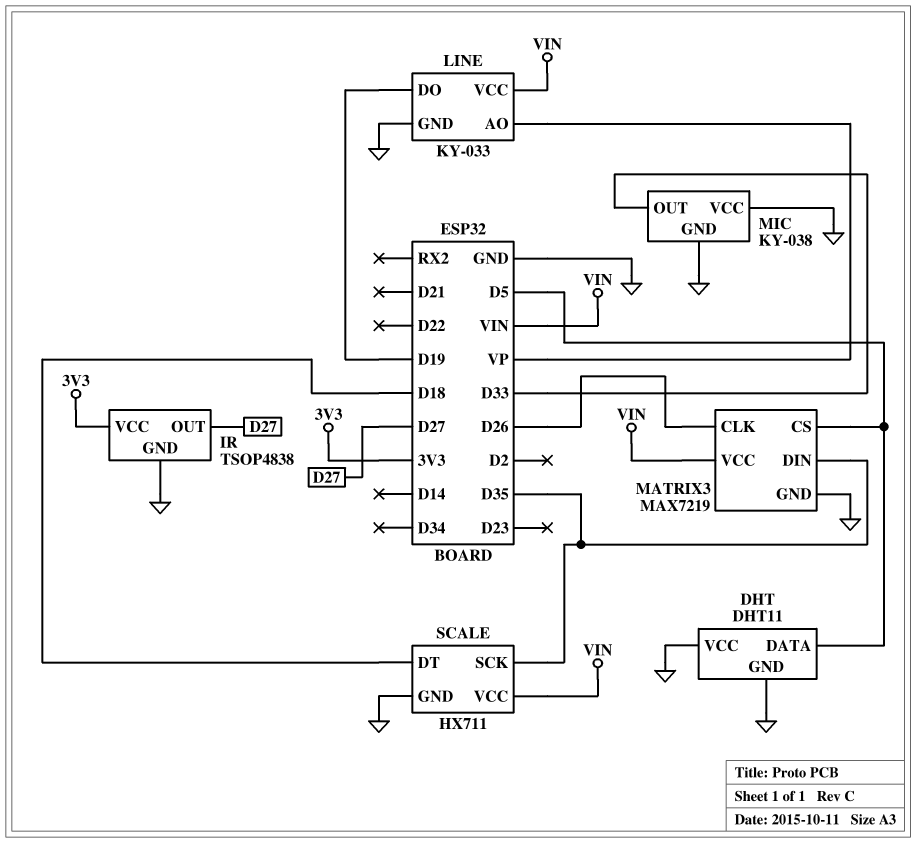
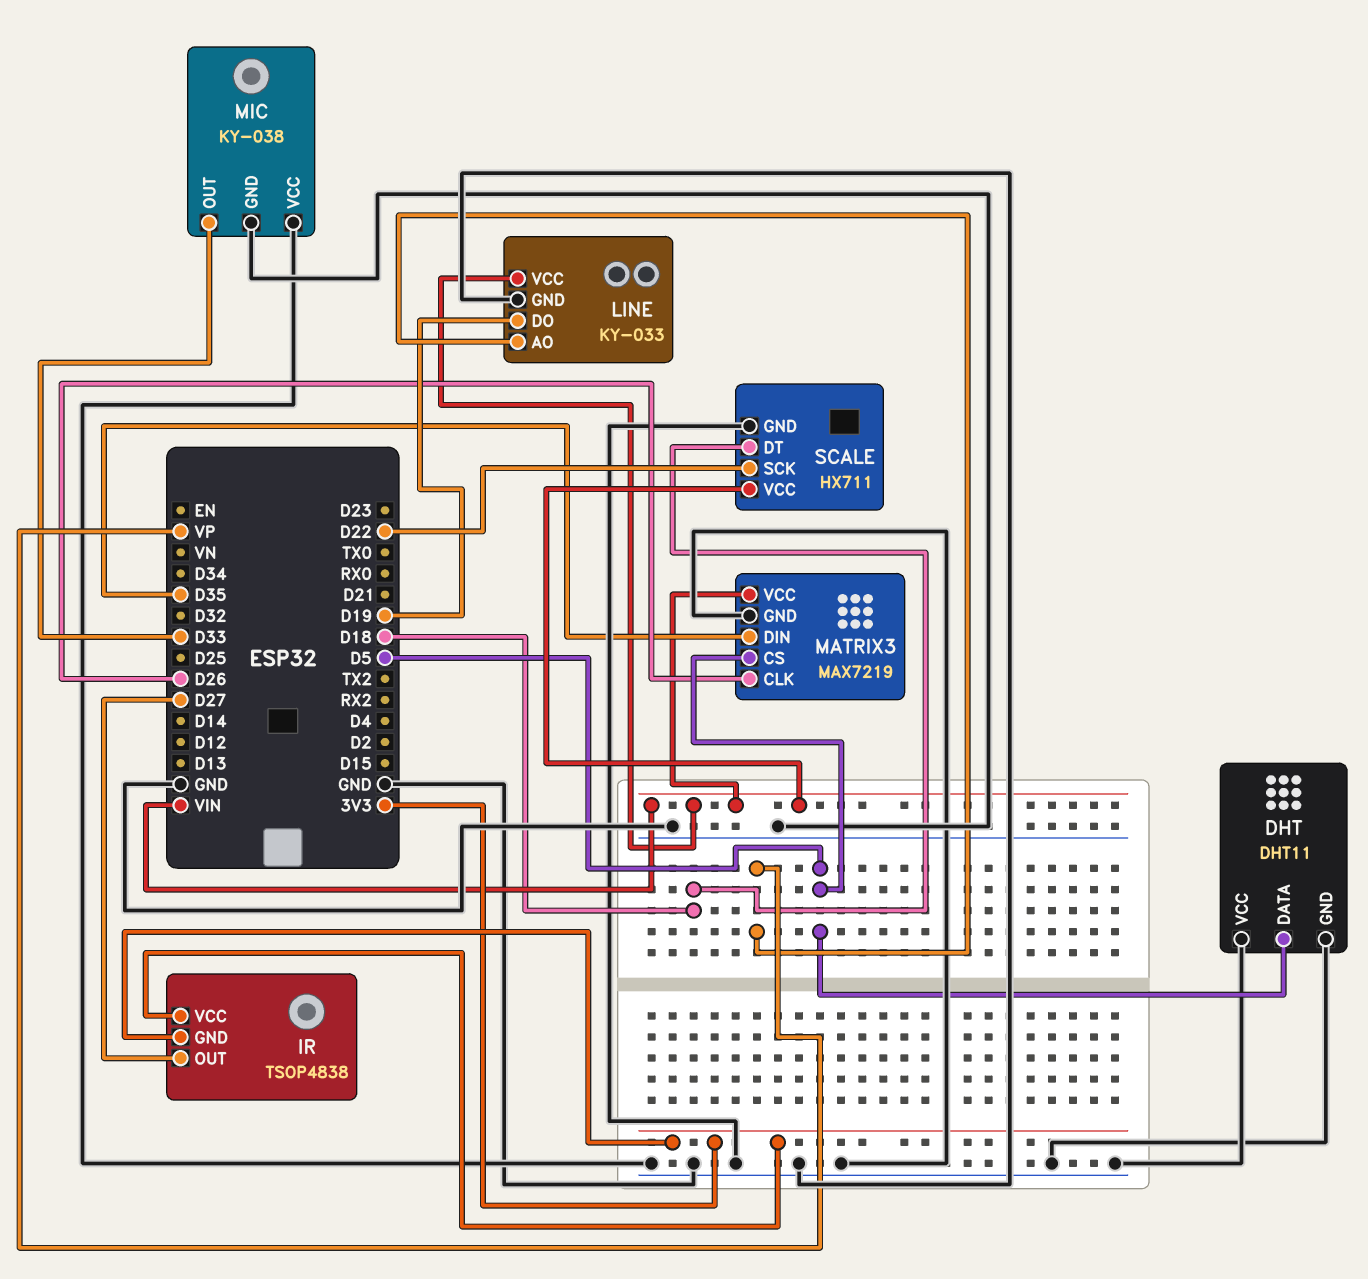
IR pin GND: GND -> 3V3
SCALE pin SCK: D35 -> D22

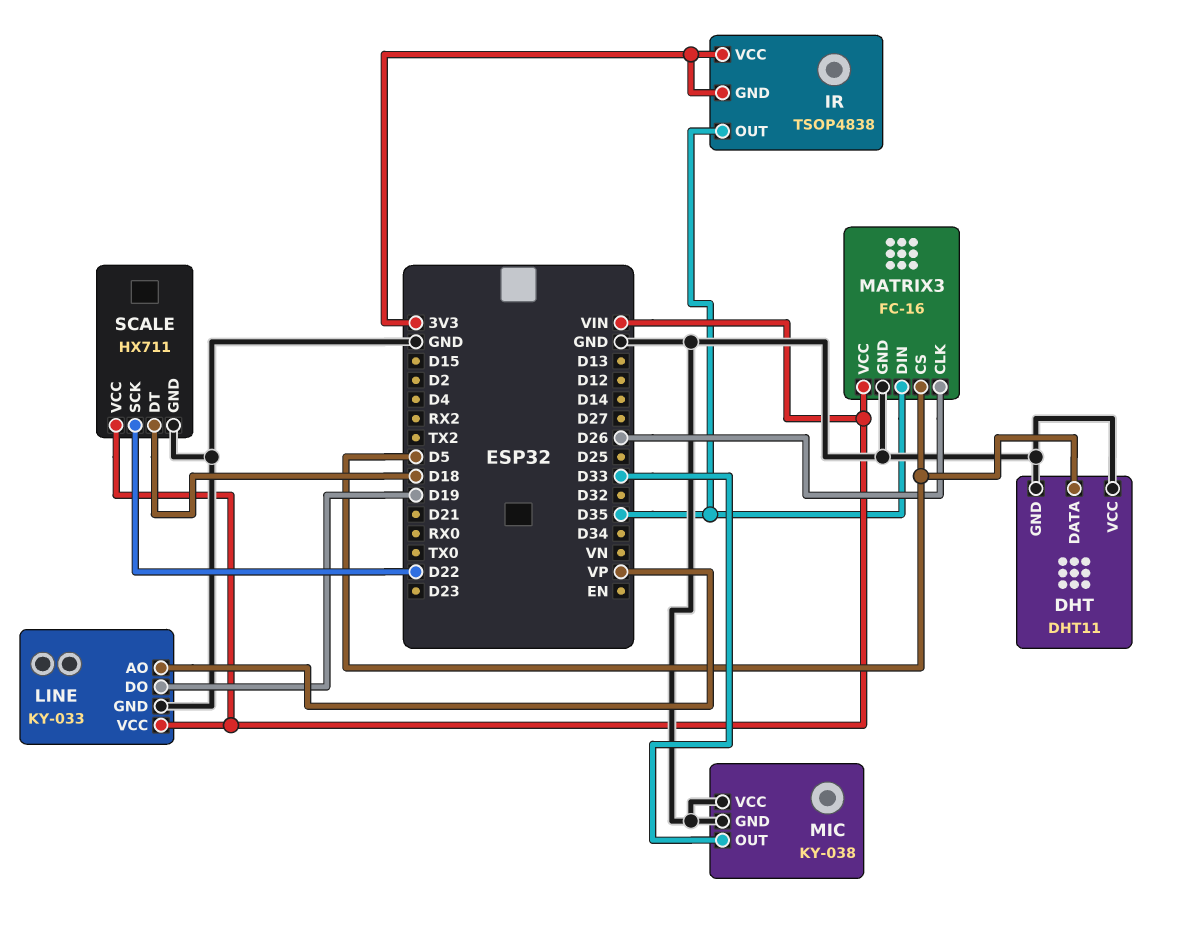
IR pin OUT: D27 -> D35
MATRIX3: MAX7219 -> FC-16

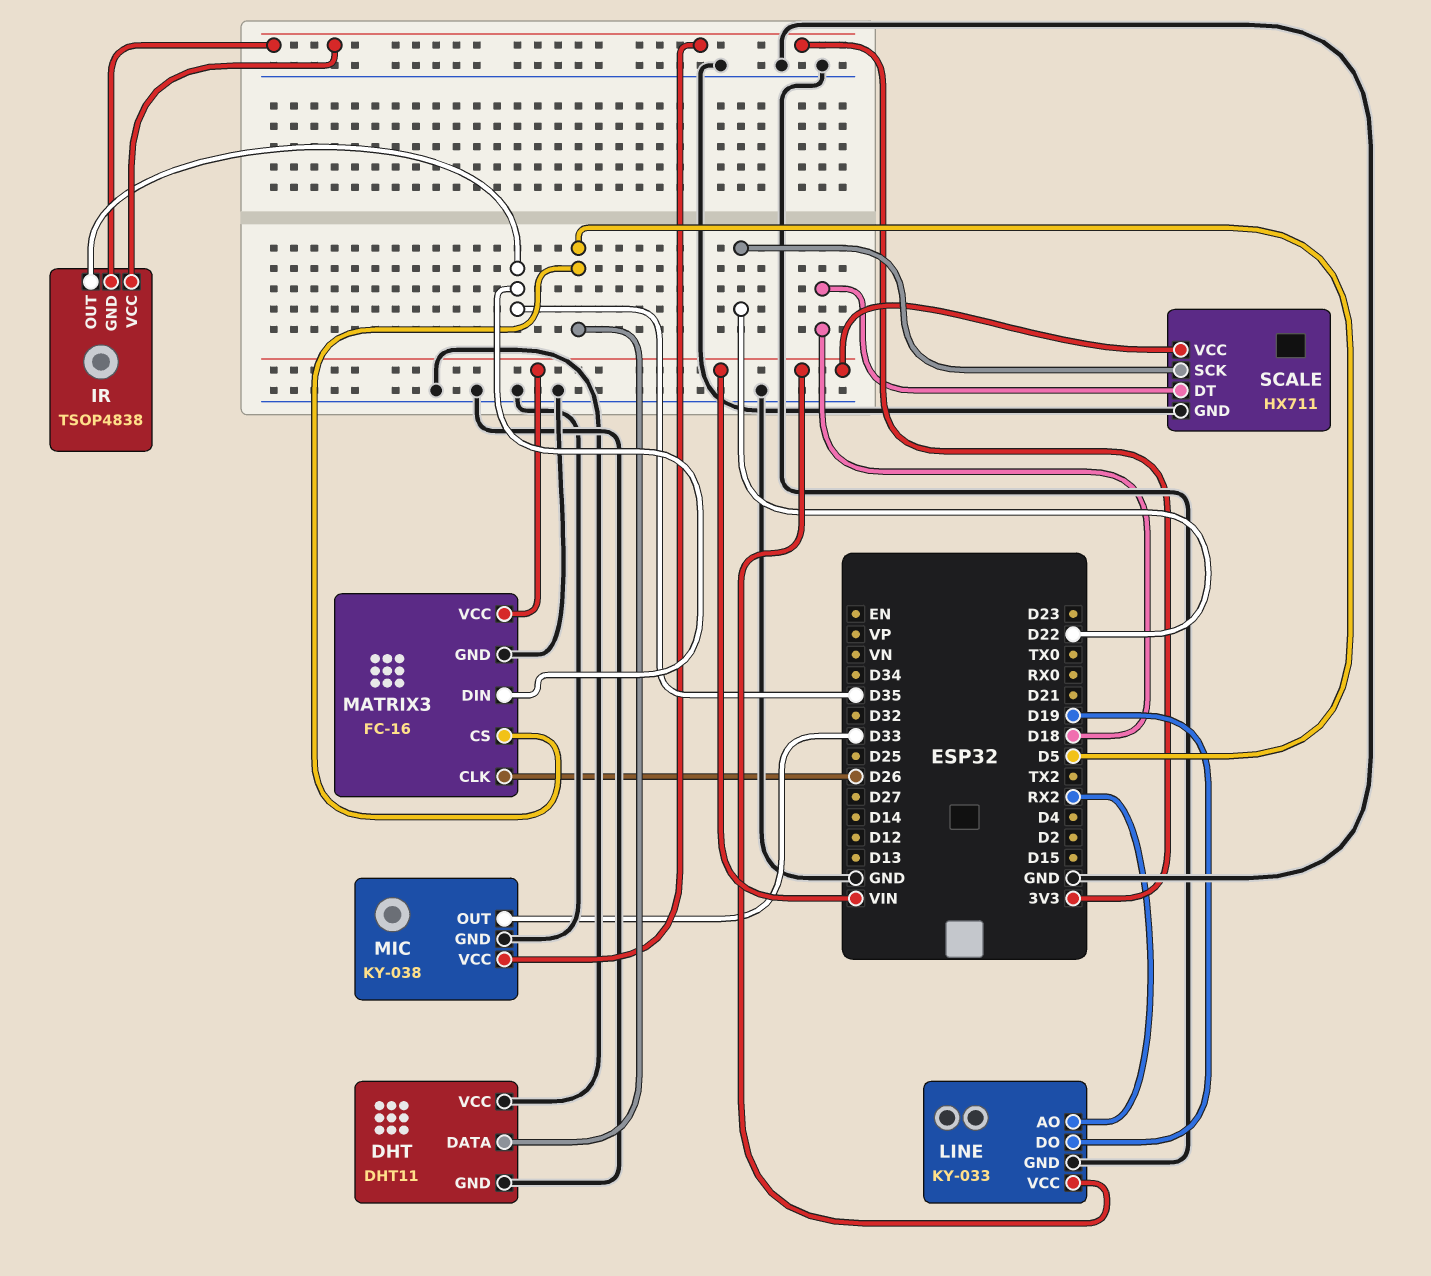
LINE pin AO: VP -> RX2
MIC pin VCC: GND -> 3V3

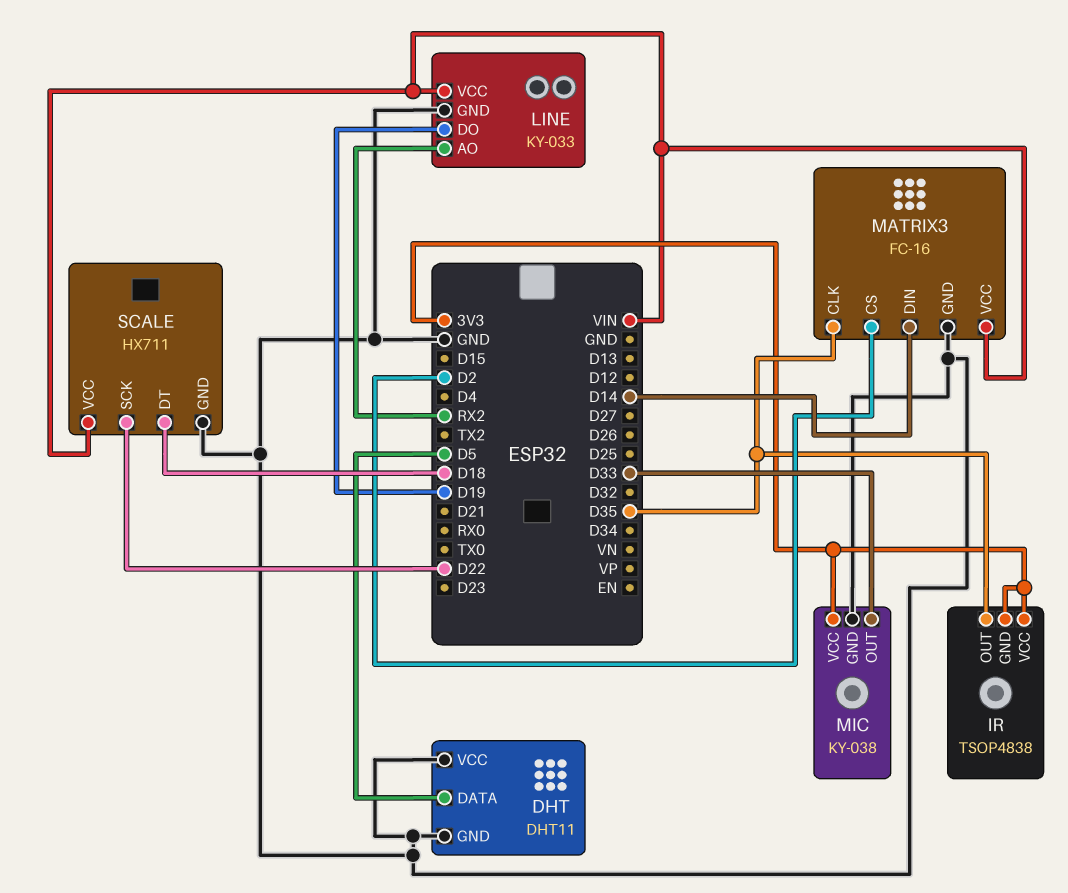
MATRIX3 pin CLK: D26 -> D35
MATRIX3 pin CS: D5 -> D2
MATRIX3 pin DIN: D35 -> D14

